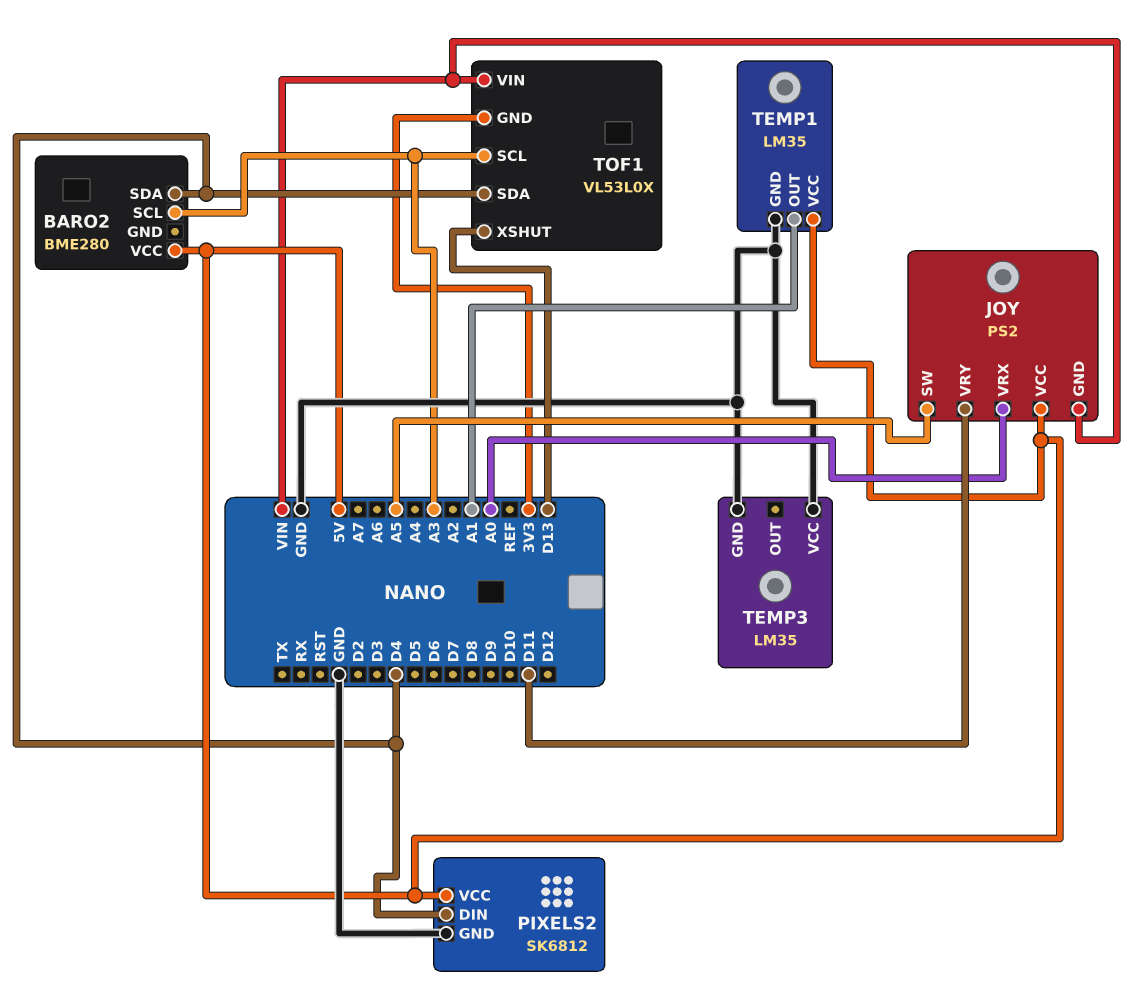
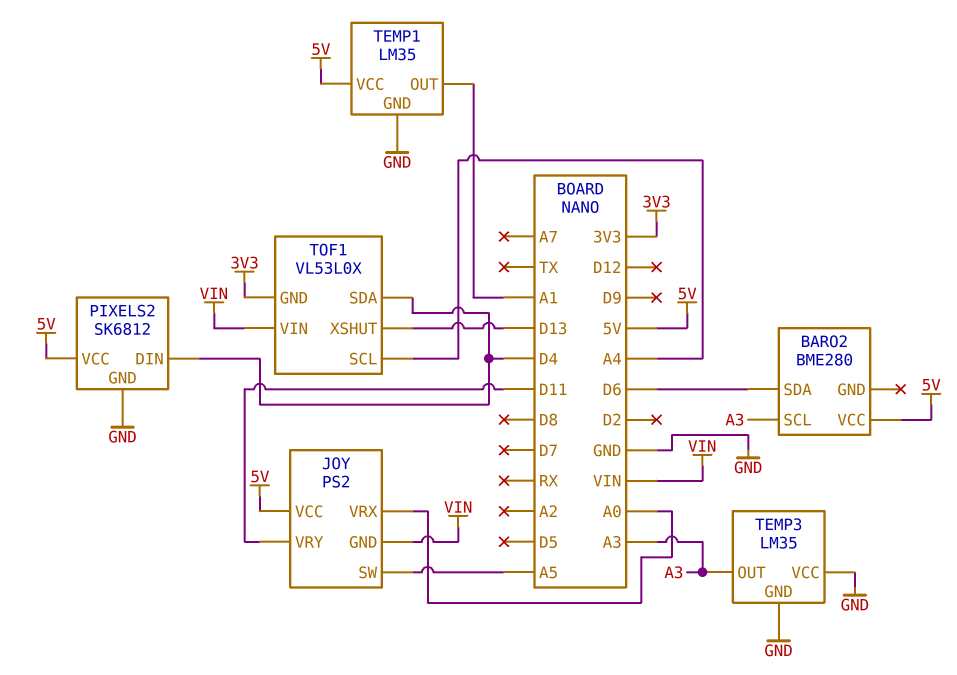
BARO2 pin SDA: D4 -> D6
TEMP3 pin OUT: none -> A3
TOF1 pin SCL: A3 -> A4

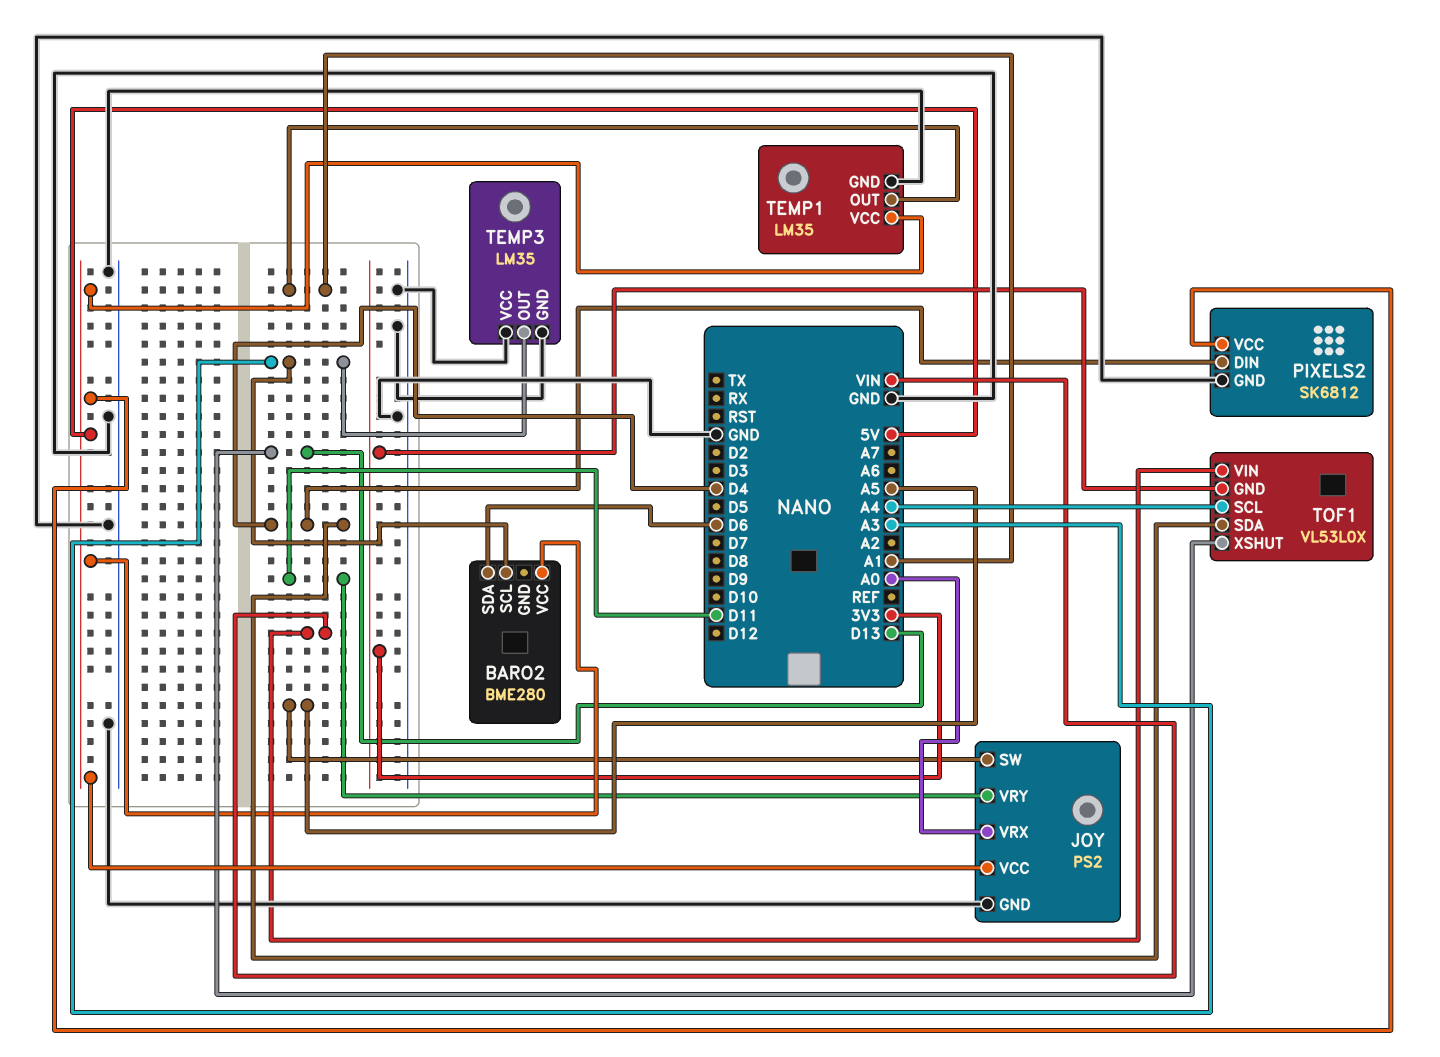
JOY pin GND: VIN -> GND

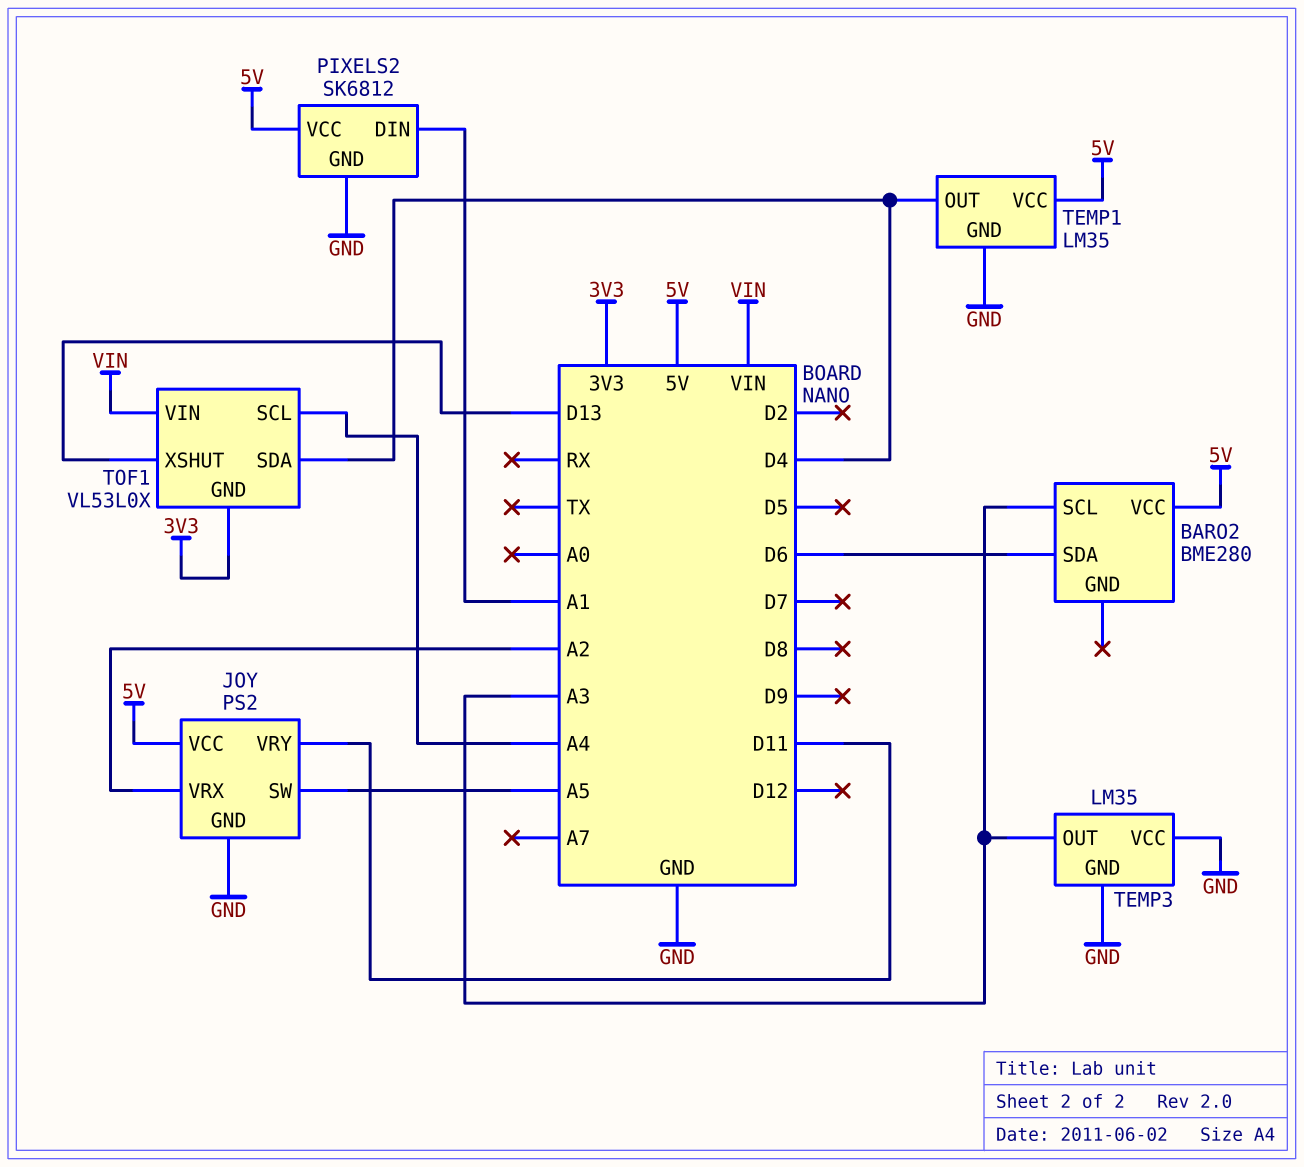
JOY pin VRX: A0 -> A2
PIXELS2 pin DIN: D4 -> A1
TEMP1 pin OUT: A1 -> D4

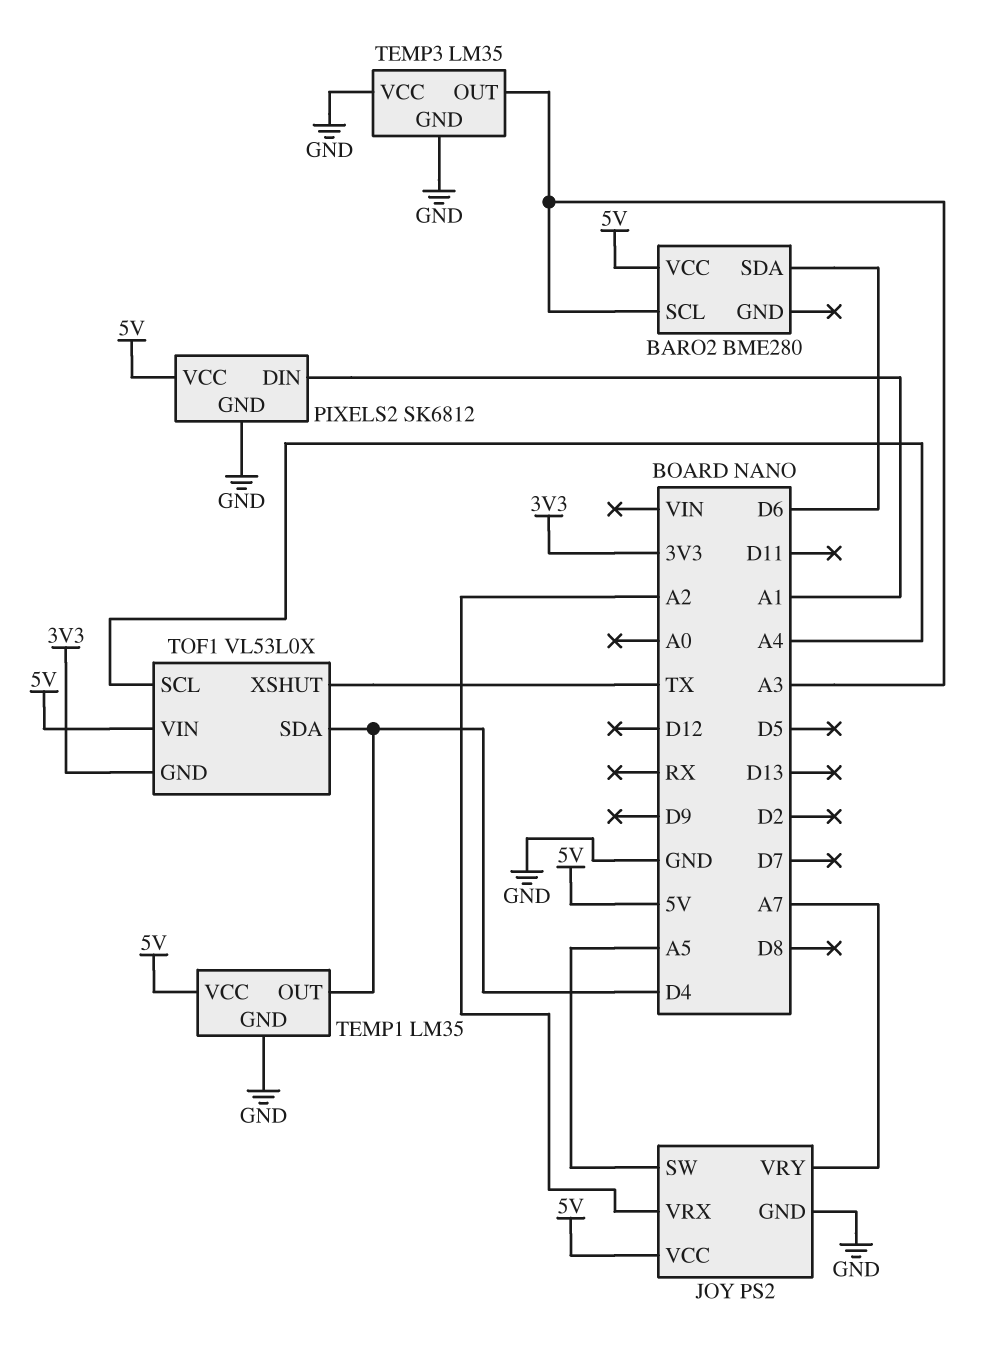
JOY pin VRY: D11 -> A7
TOF1 pin VIN: VIN -> 5V
TOF1 pin XSHUT: D13 -> TX

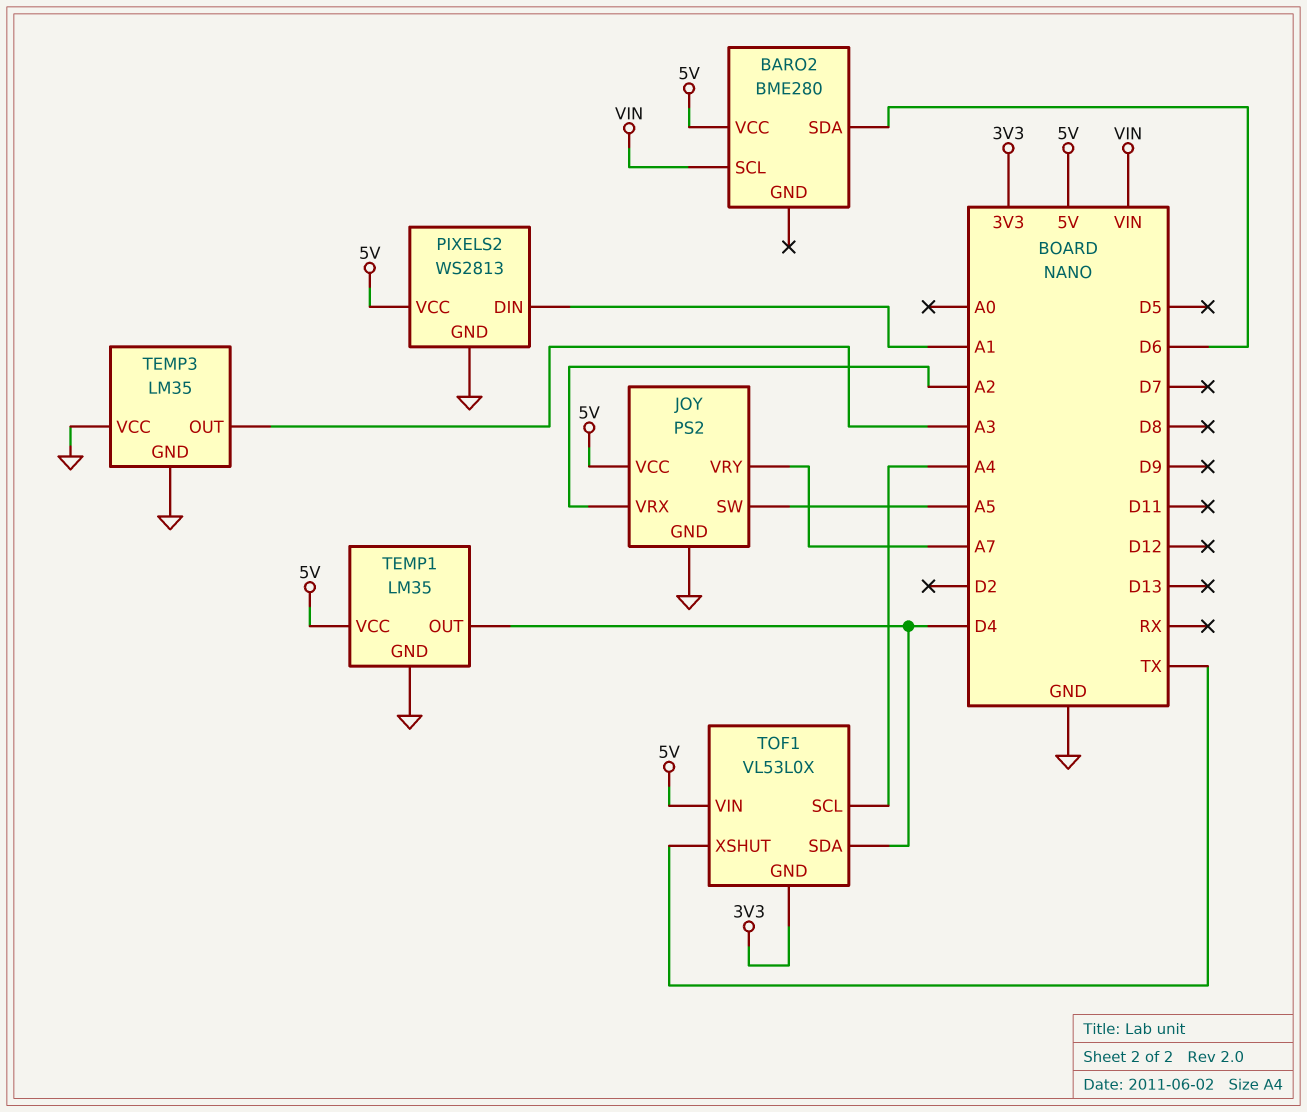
BARO2 pin SCL: A3 -> VIN
PIXELS2: SK6812 -> WS2813

